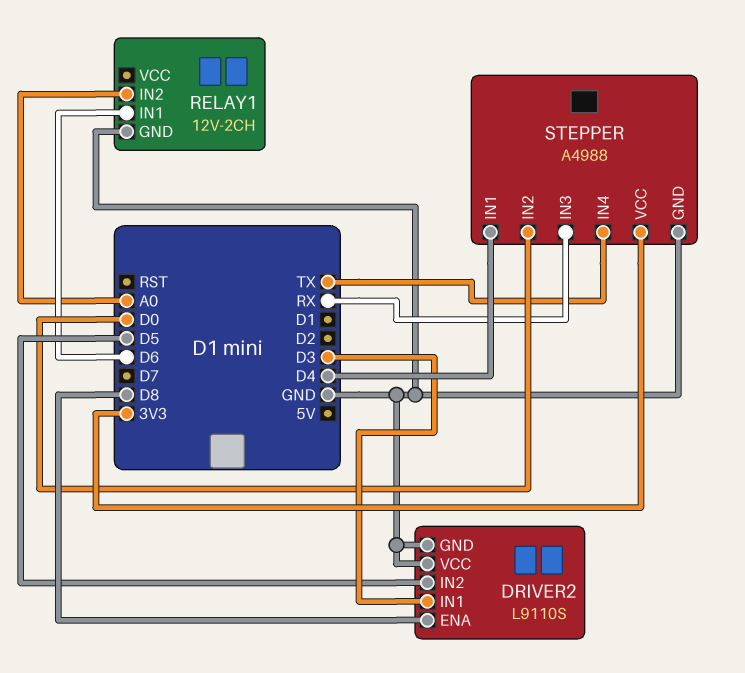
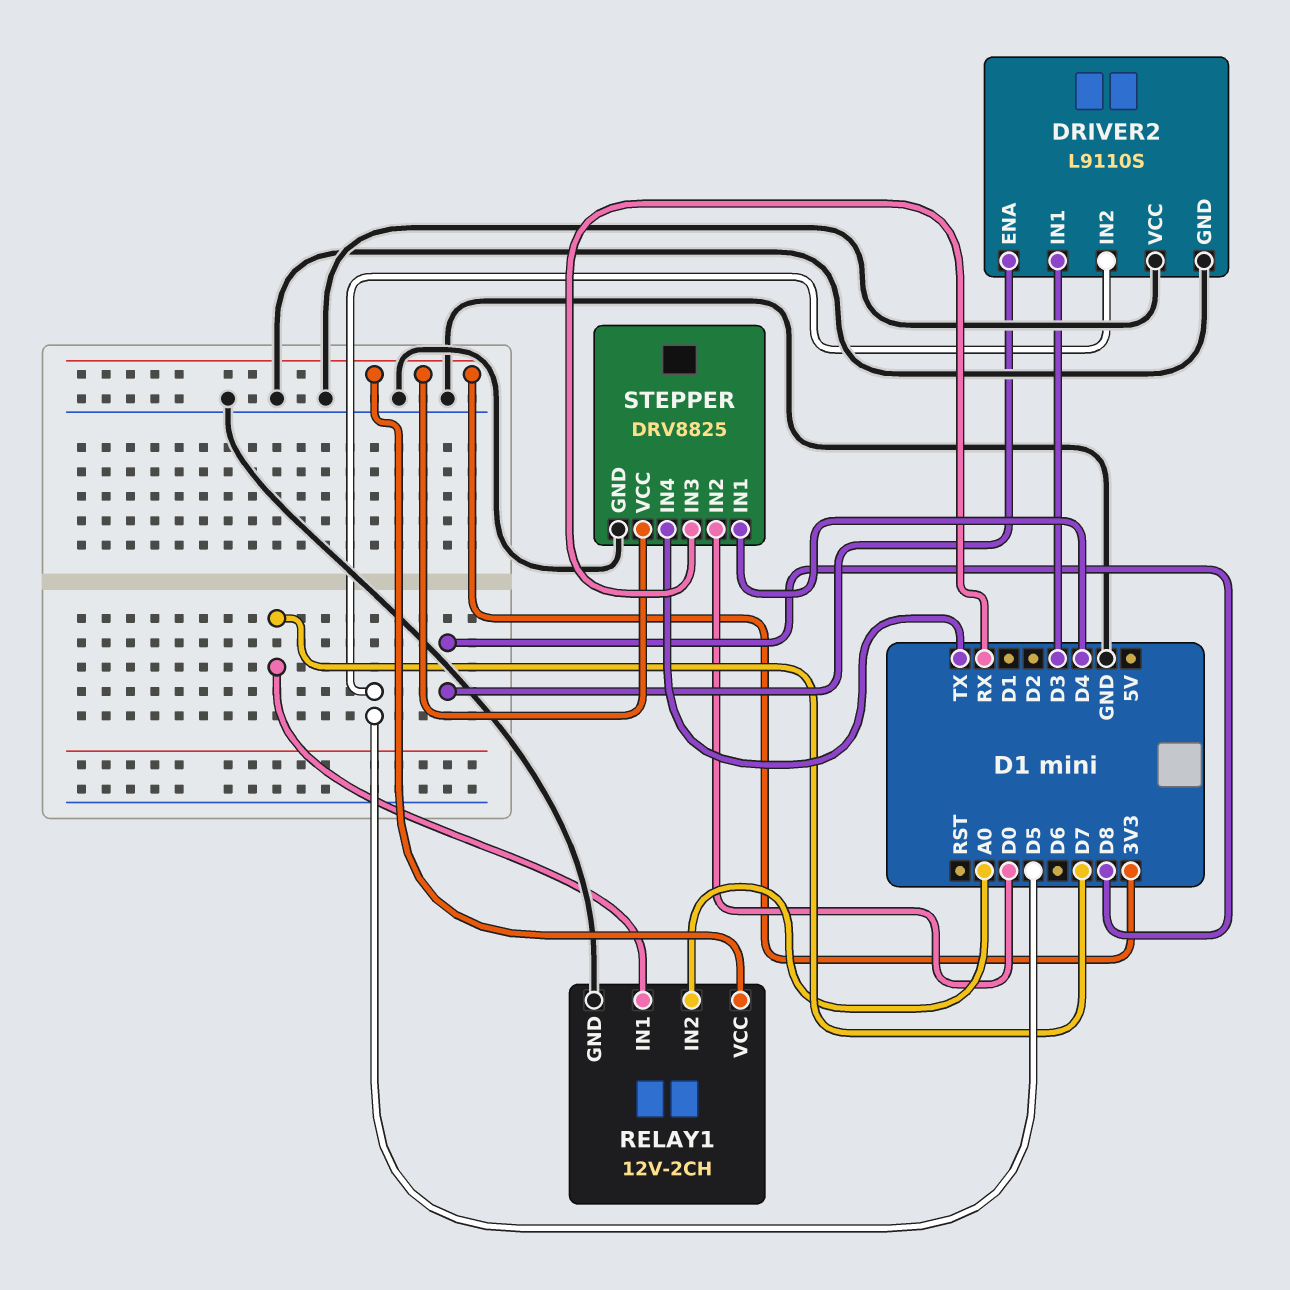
RELAY1 pin IN1: D6 -> D7
RELAY1 pin VCC: none -> 3V3
STEPPER: A4988 -> DRV8825

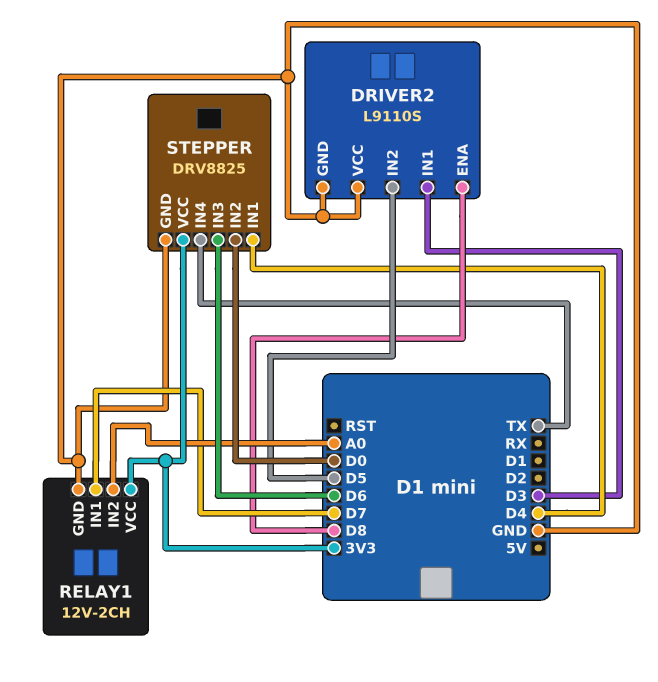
STEPPER pin IN3: RX -> D6

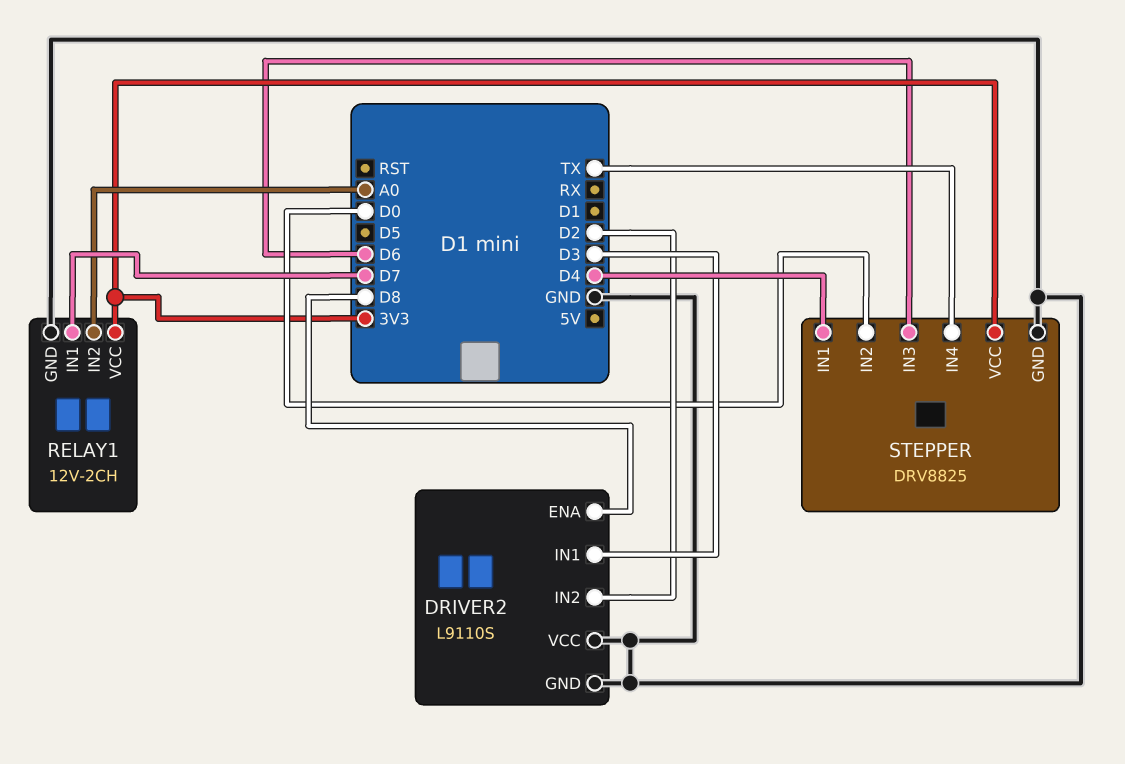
DRIVER2 pin IN2: D5 -> D2

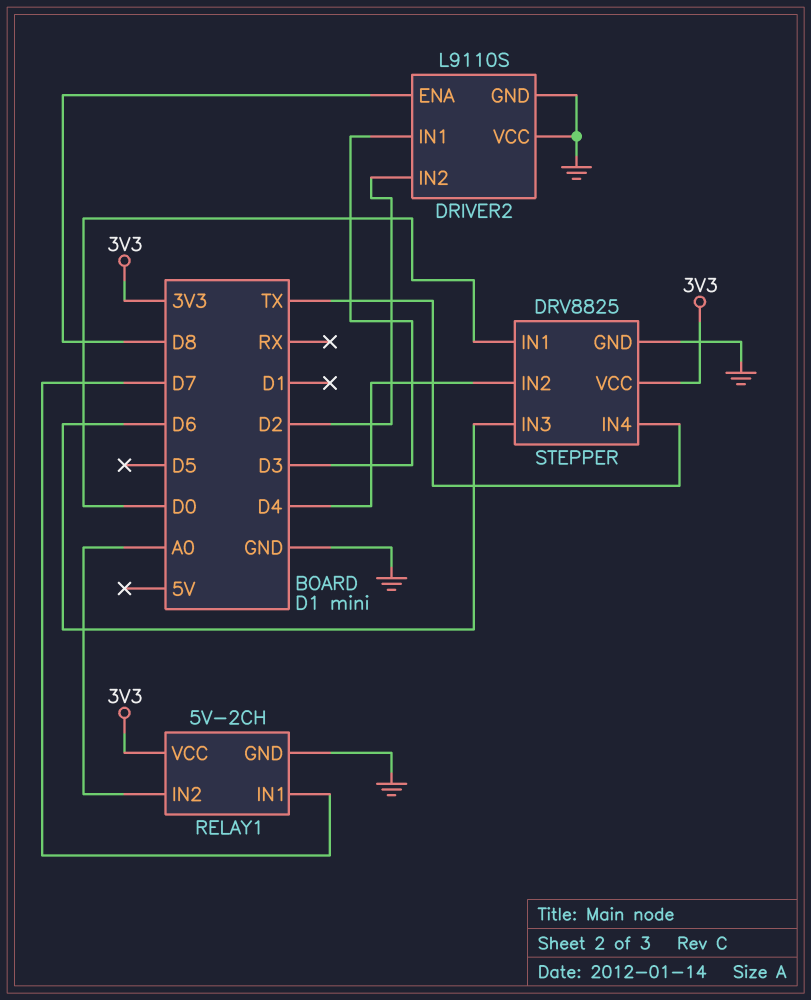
RELAY1: 12V-2CH -> 5V-2CH
STEPPER pin IN1: D4 -> D0
STEPPER pin IN2: D0 -> D4

